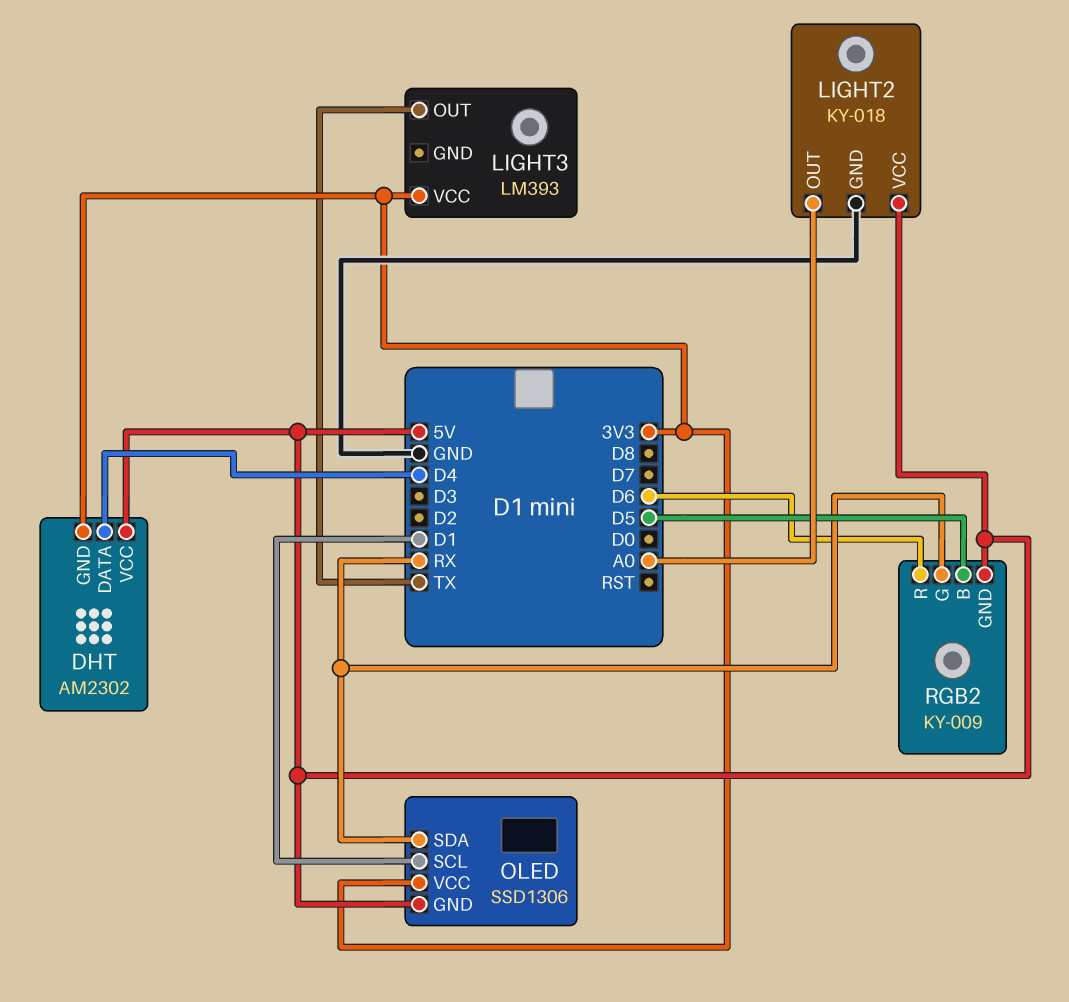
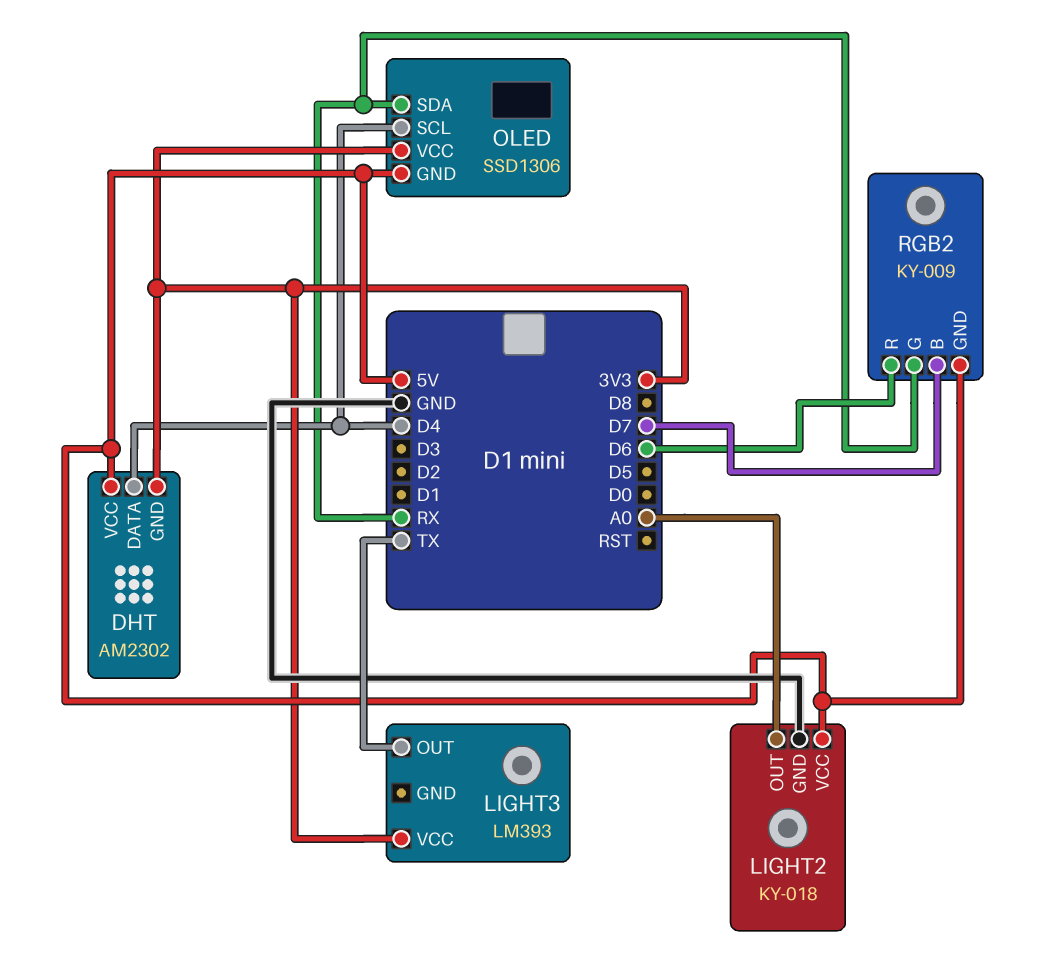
OLED pin SCL: D1 -> D4
RGB2 pin B: D5 -> D7

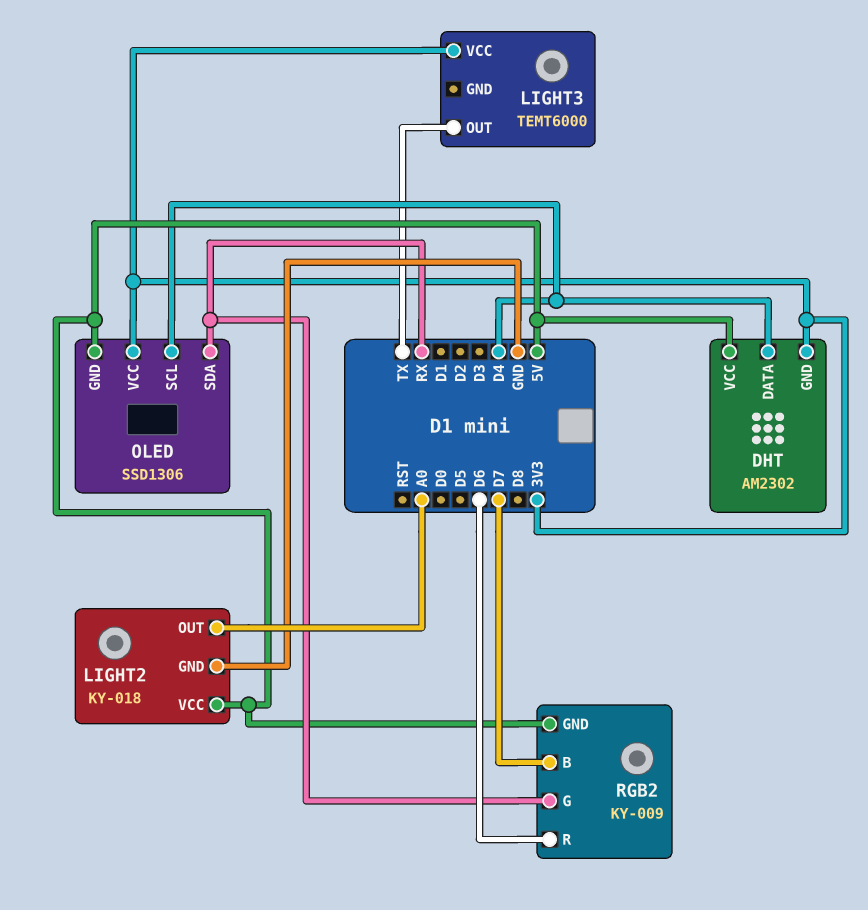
LIGHT3: LM393 -> TEMT6000

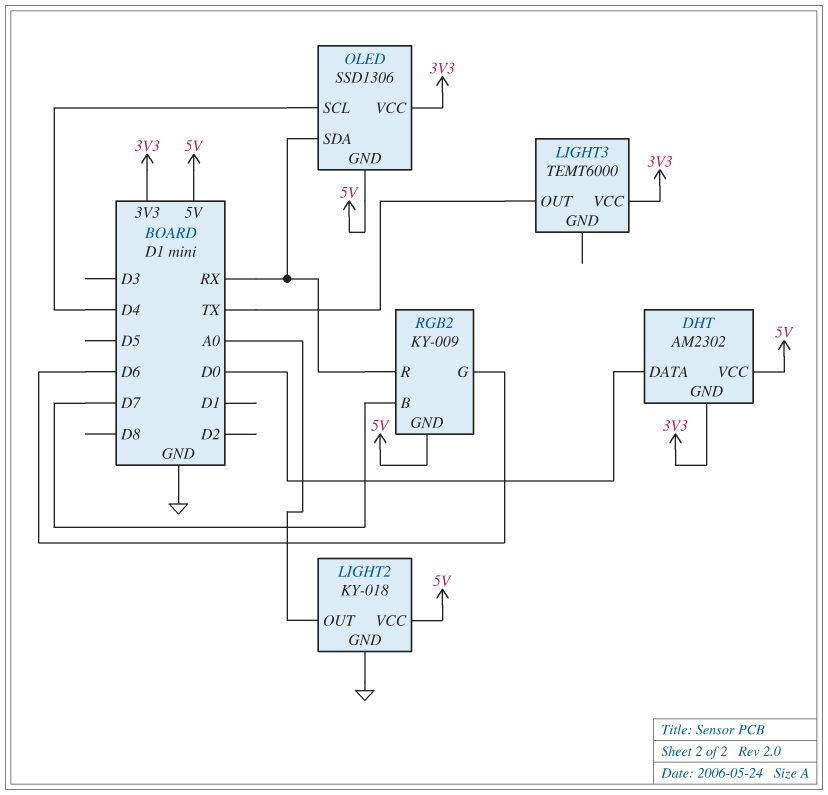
DHT pin DATA: D4 -> D0
RGB2 pin G: RX -> D6
RGB2 pin R: D6 -> RX

